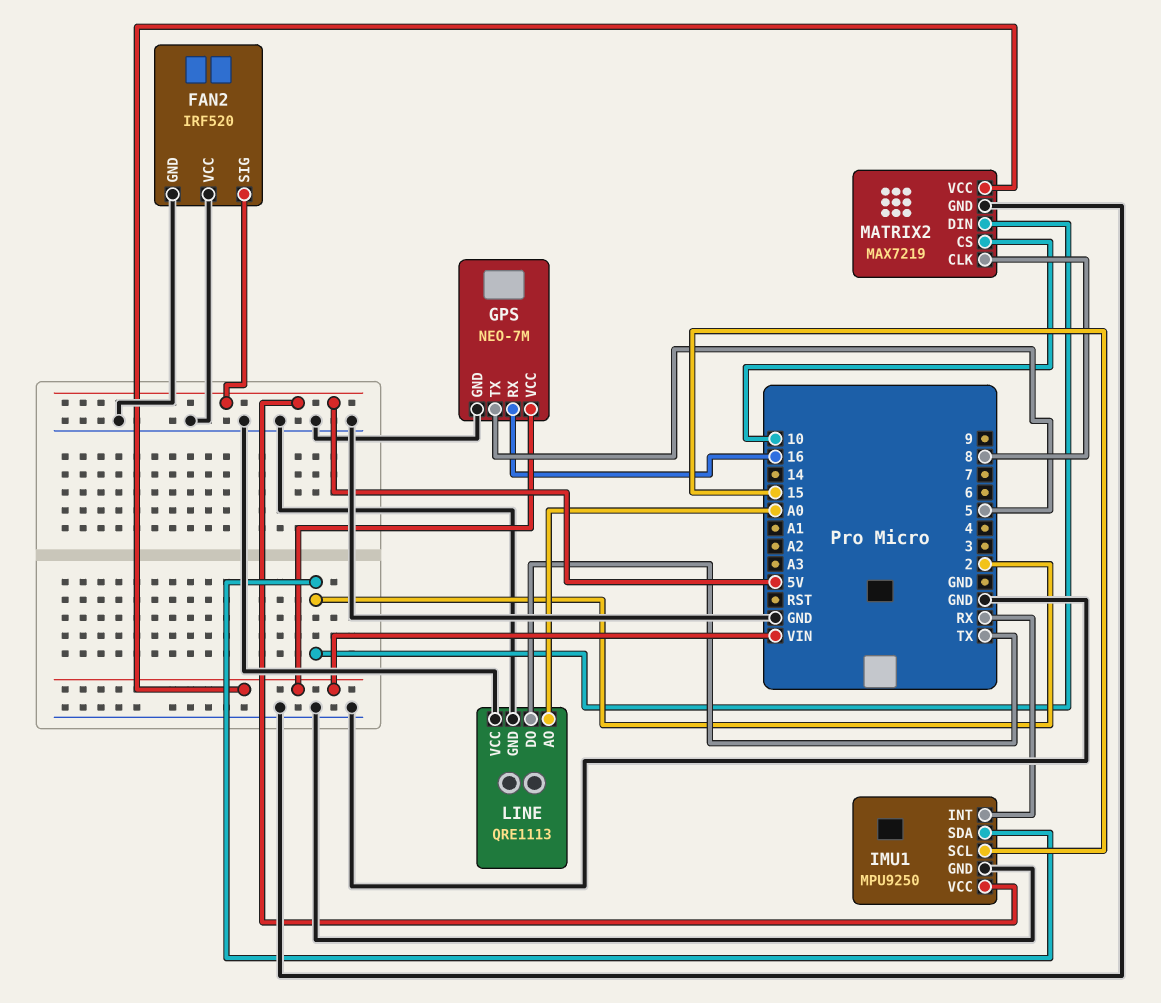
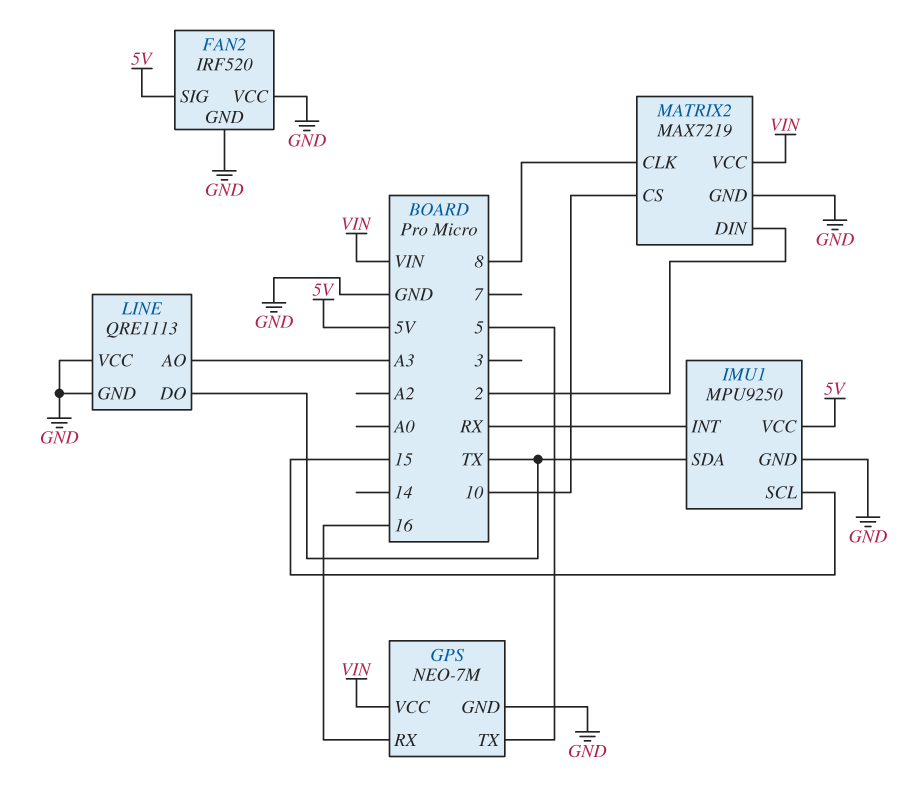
IMU1 pin SDA: 2 -> TX
LINE pin AO: A0 -> A3

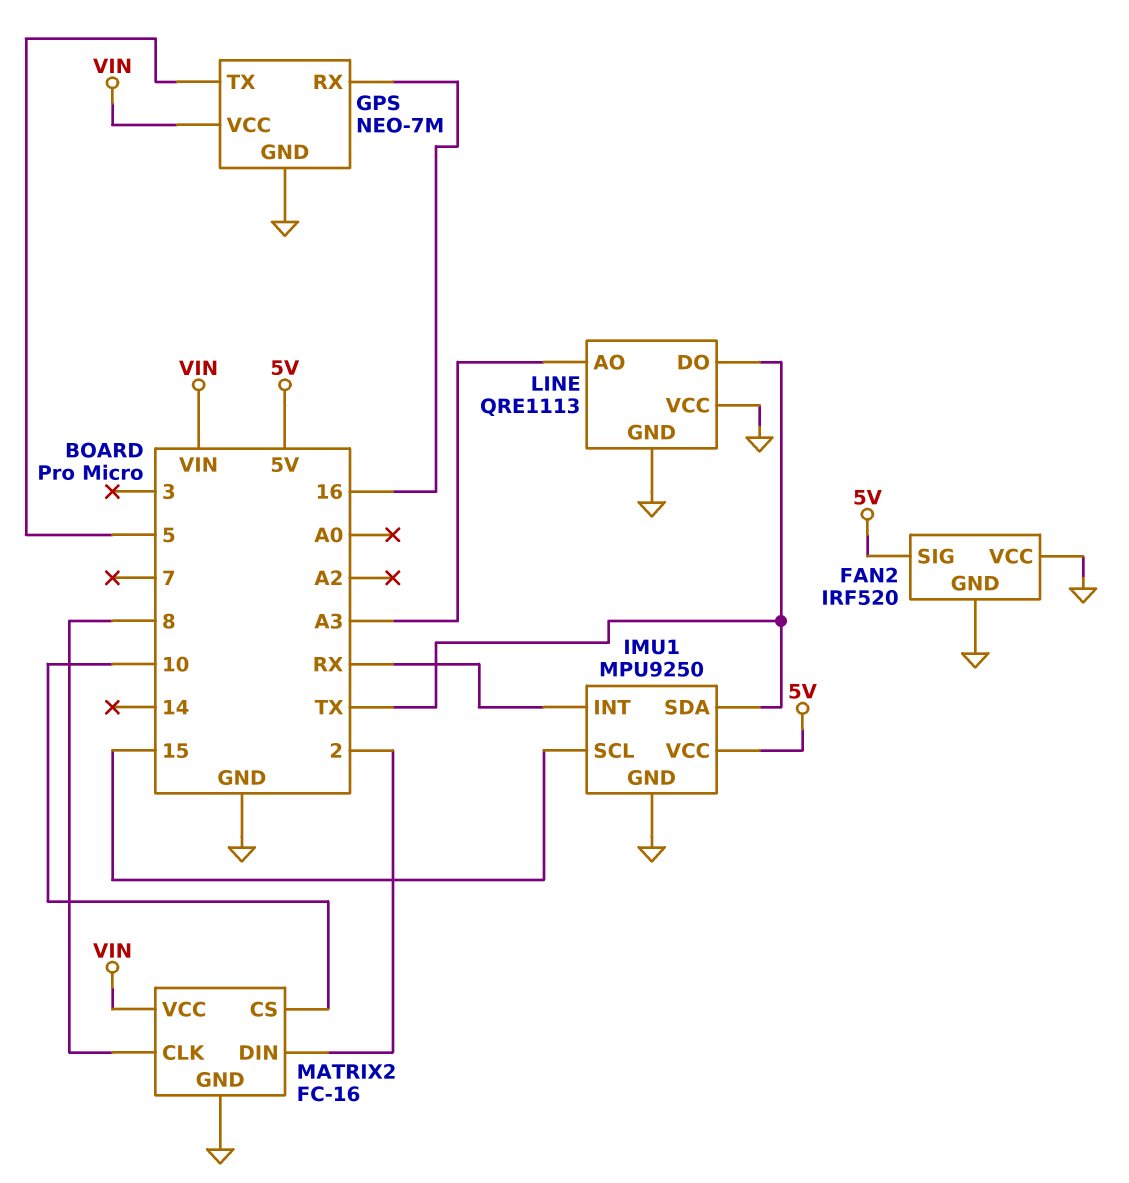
MATRIX2: MAX7219 -> FC-16

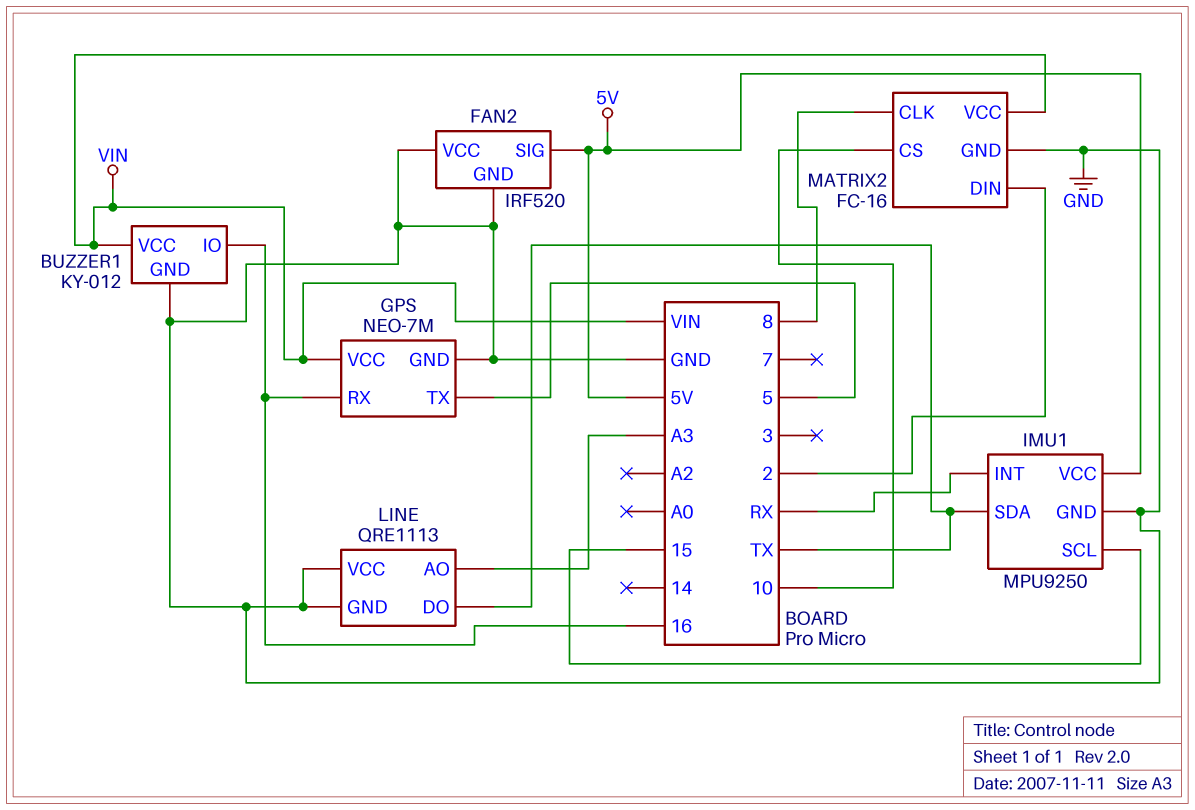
BUZZER1: none -> KY-012
BUZZER1 pin GND: none -> GND
BUZZER1 pin IO: none -> 16
BUZZER1 pin VCC: none -> VIN

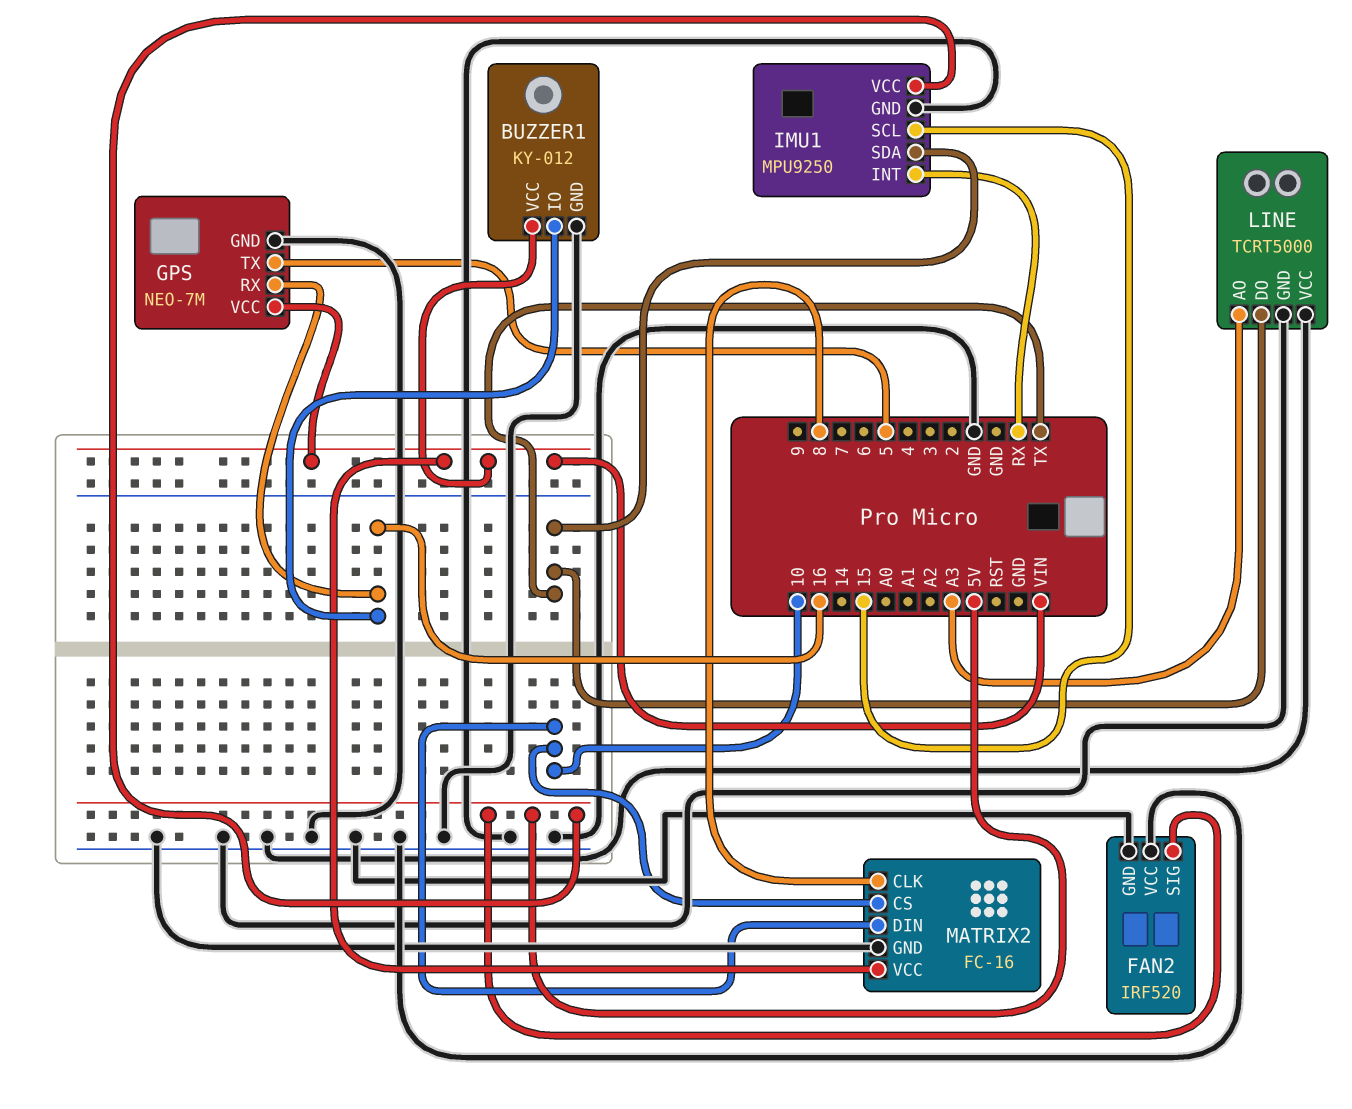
LINE: QRE1113 -> TCRT5000
MATRIX2 pin DIN: 2 -> 10

